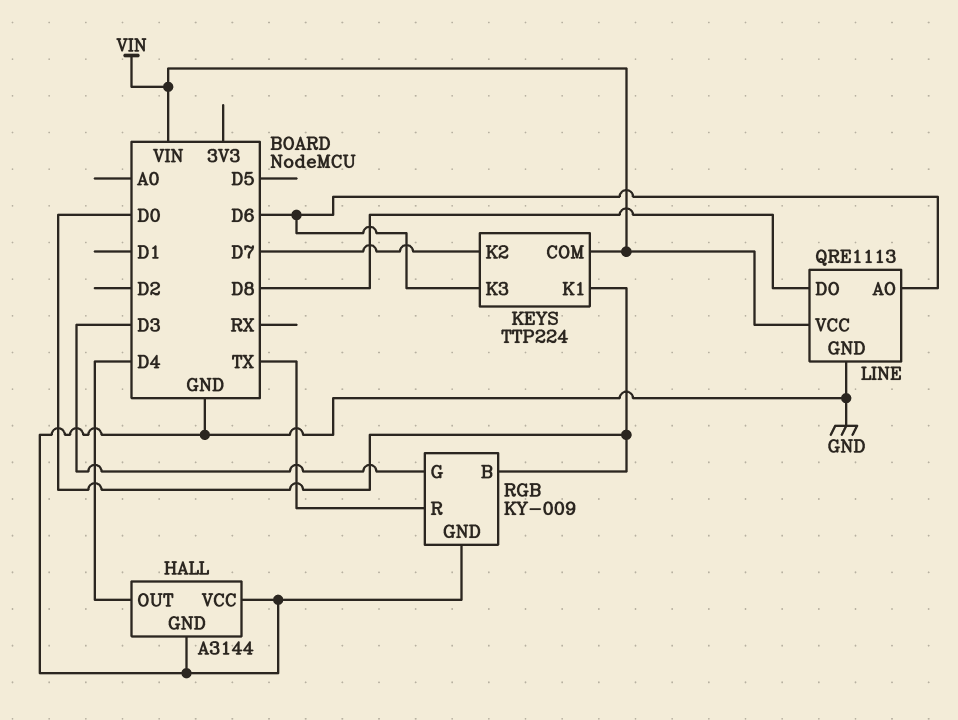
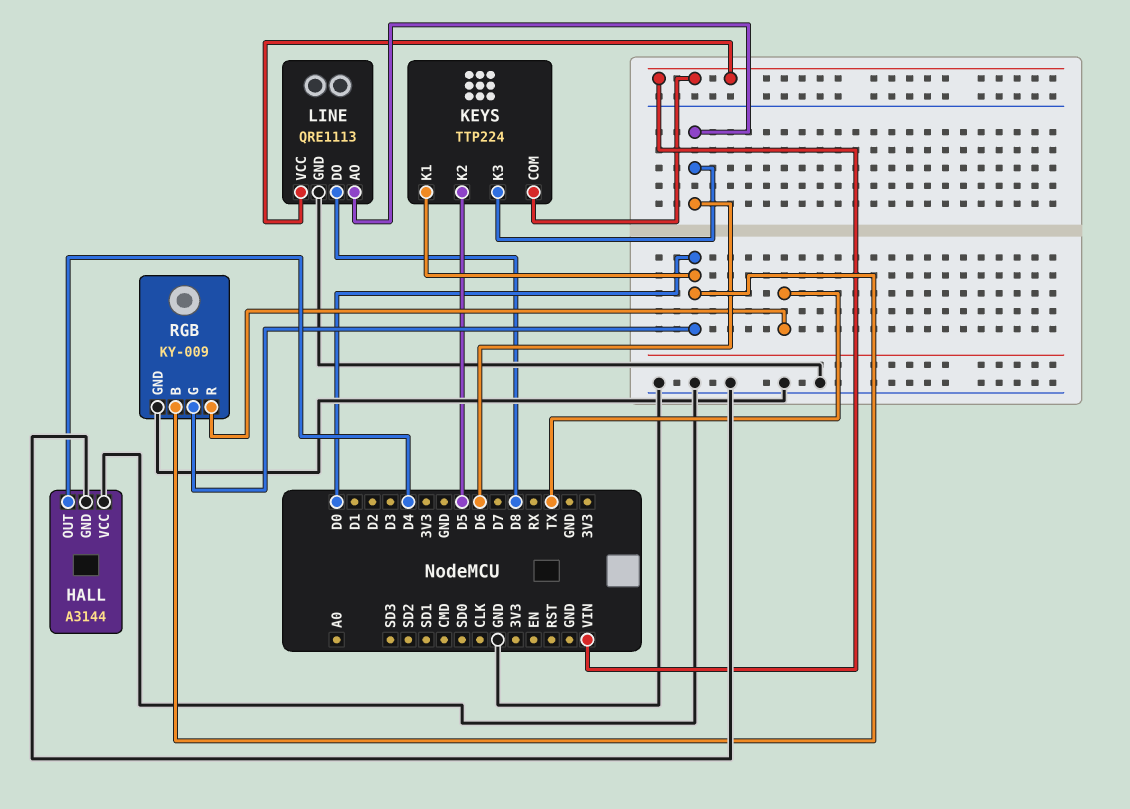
KEYS pin K2: D7 -> D5
RGB pin G: D3 -> D0

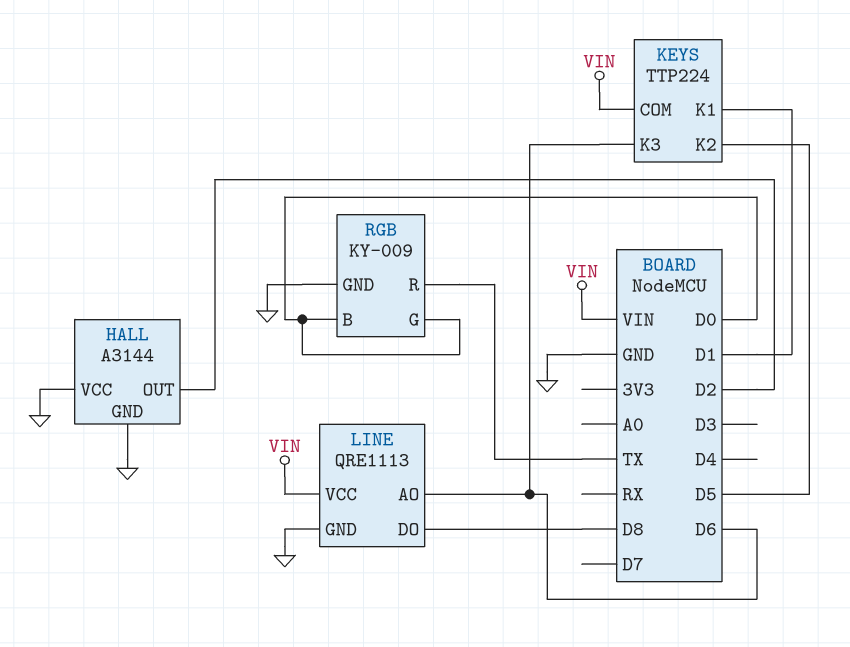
HALL pin OUT: D4 -> D2
KEYS pin K1: D0 -> D1

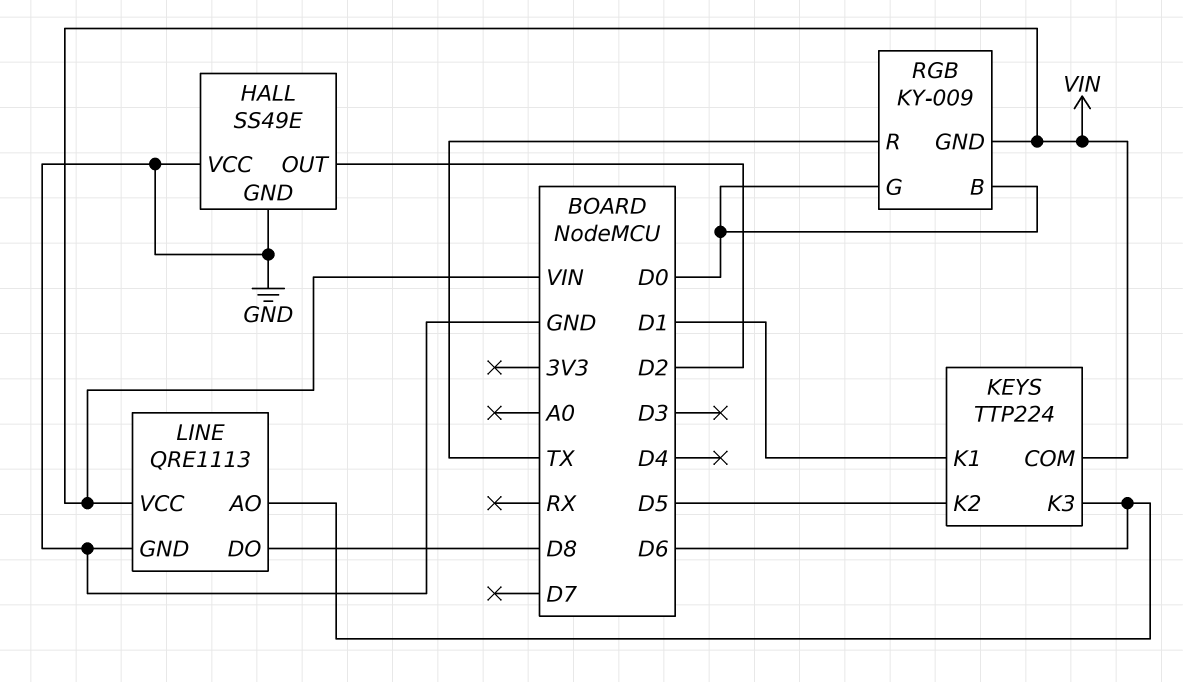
HALL: A3144 -> SS49E
RGB pin GND: GND -> VIN

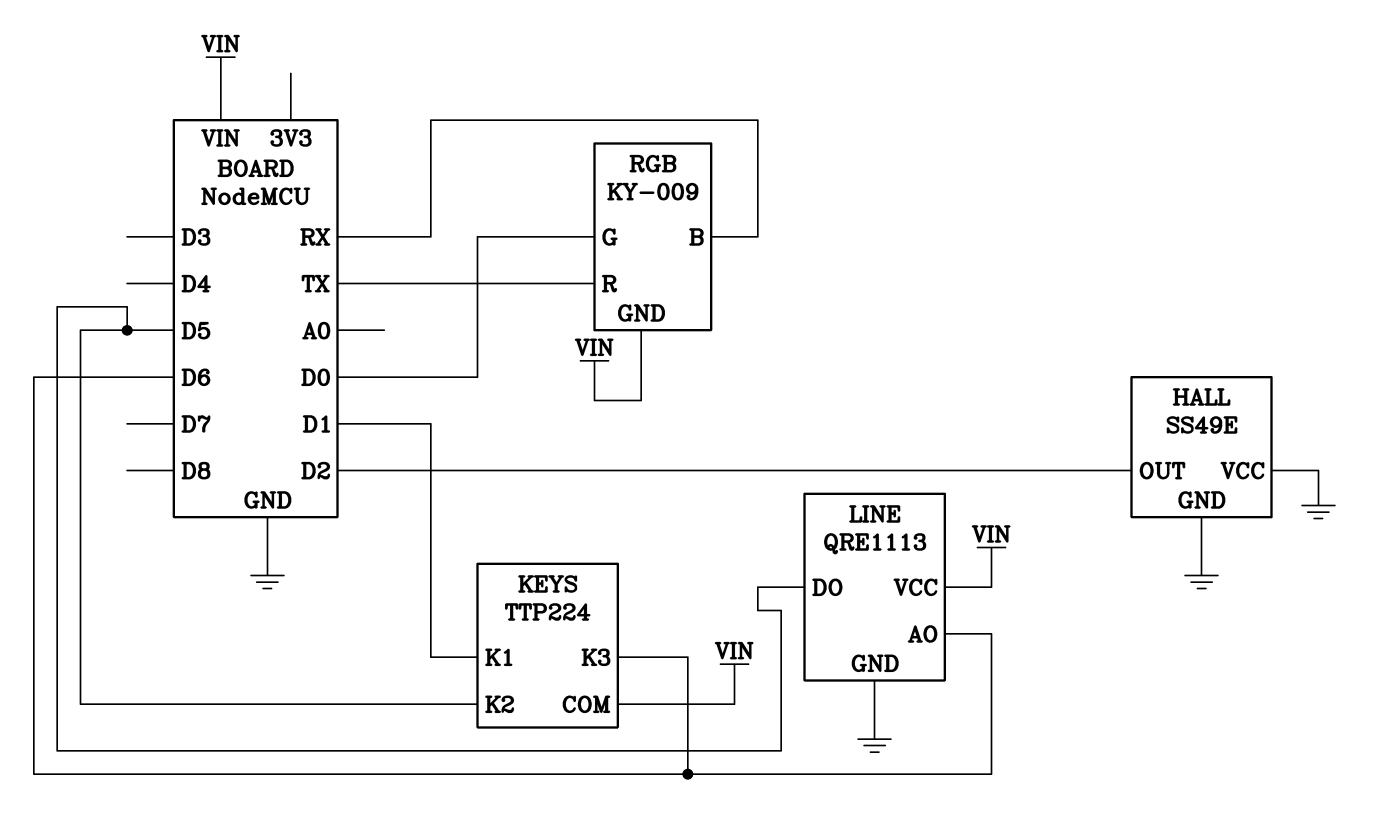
LINE pin DO: D8 -> D5
RGB pin B: D0 -> RX

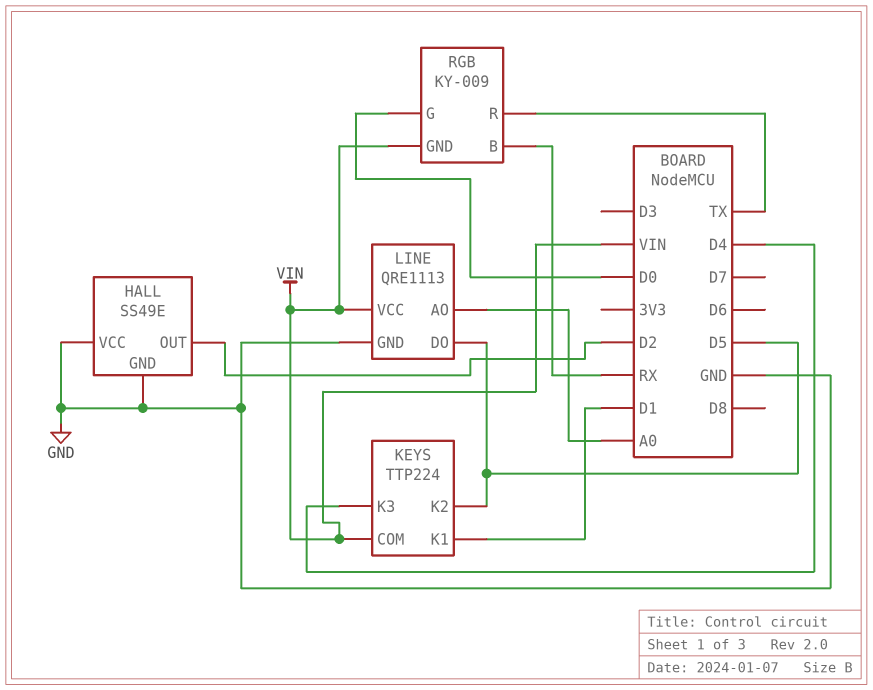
KEYS pin K3: D6 -> D4
LINE pin AO: D6 -> A0

